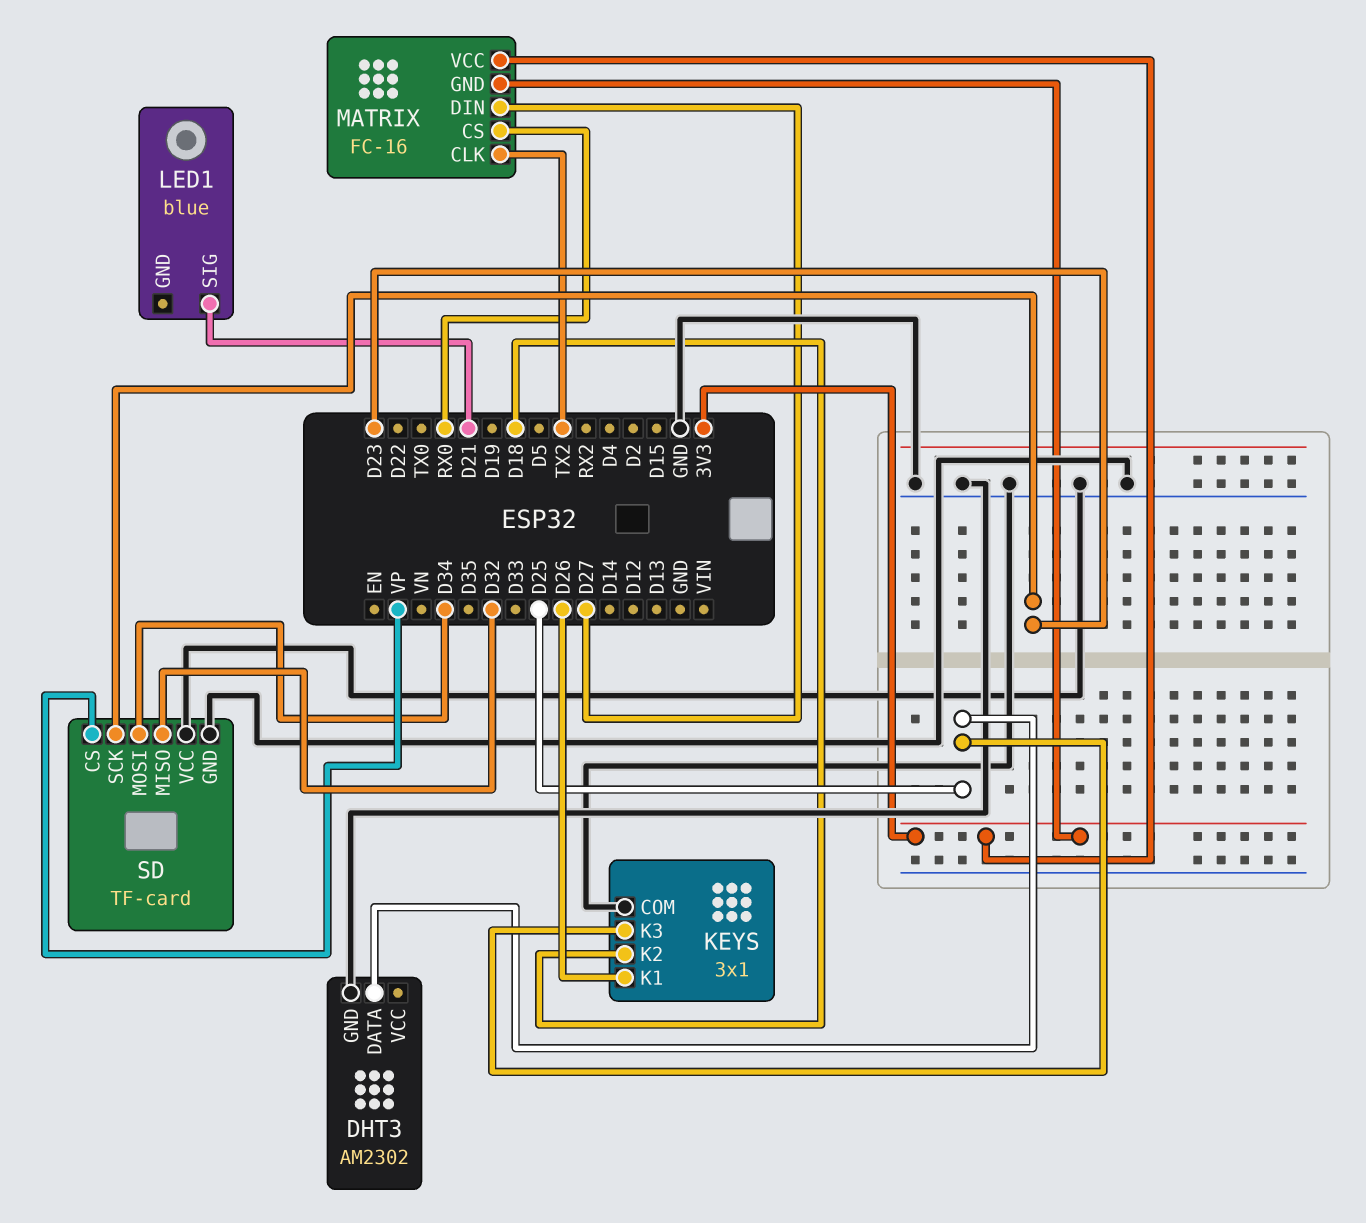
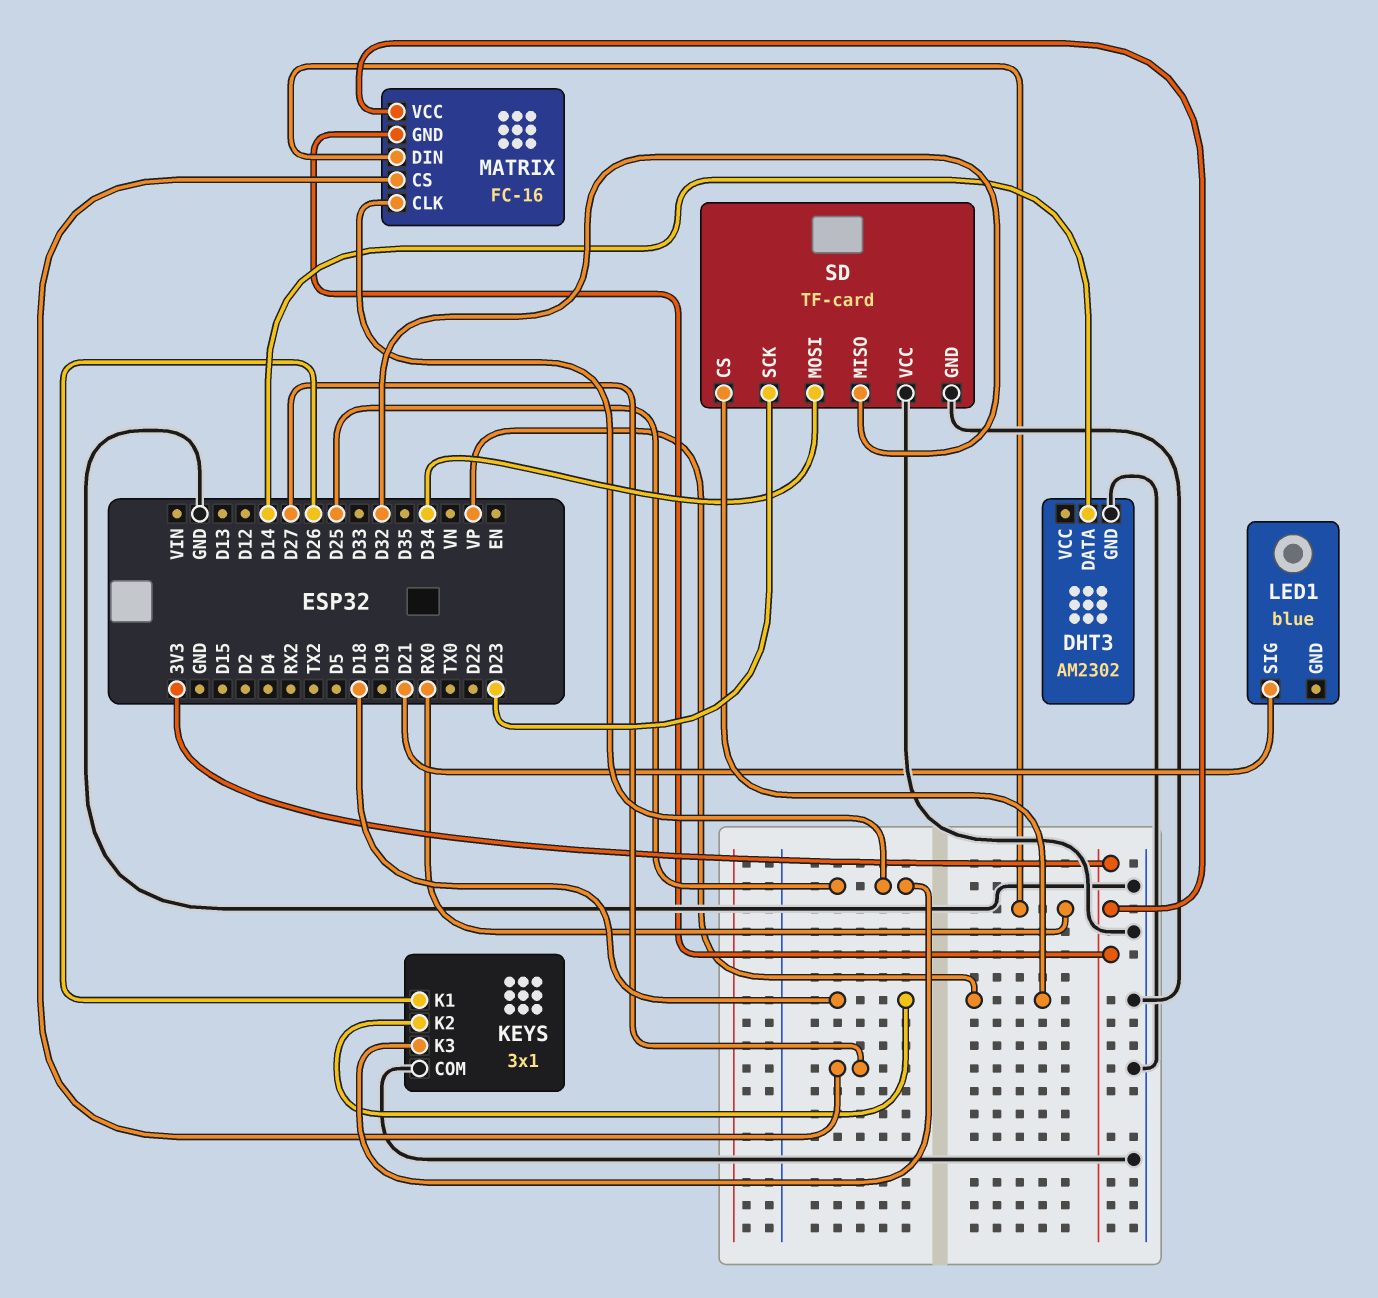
DHT3 pin DATA: D25 -> D14
MATRIX pin CLK: TX2 -> D25
MATRIX pin CS: RX0 -> D27
MATRIX pin DIN: D27 -> RX0

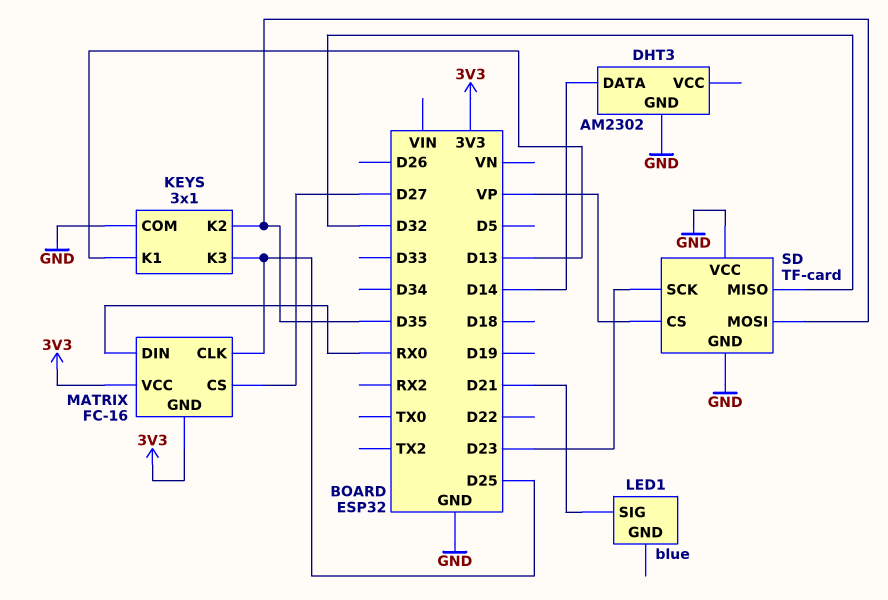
KEYS pin K1: D26 -> D13
KEYS pin K2: D18 -> D35
SD pin MOSI: D34 -> D35

